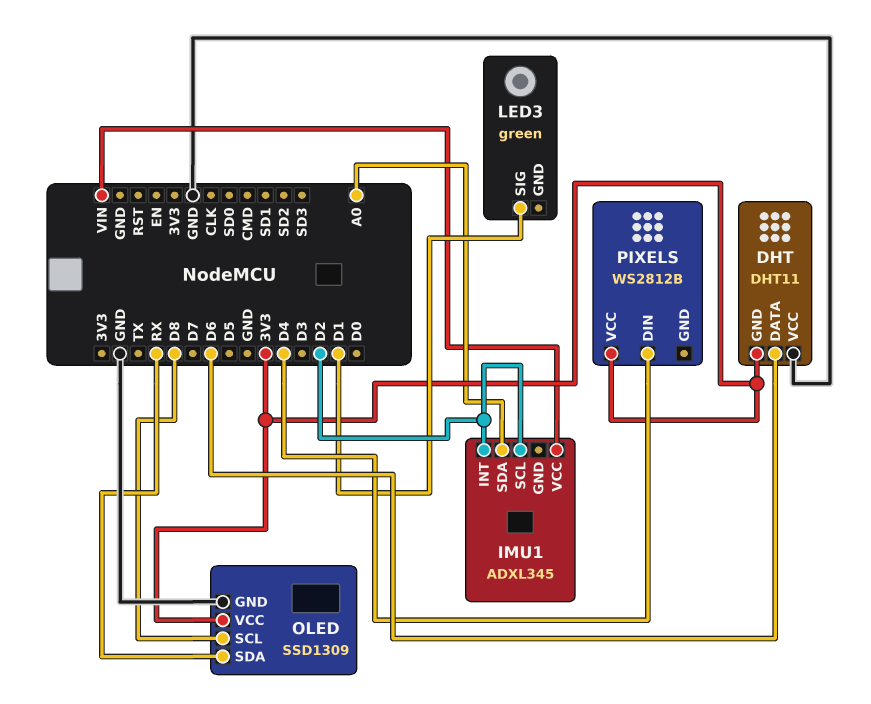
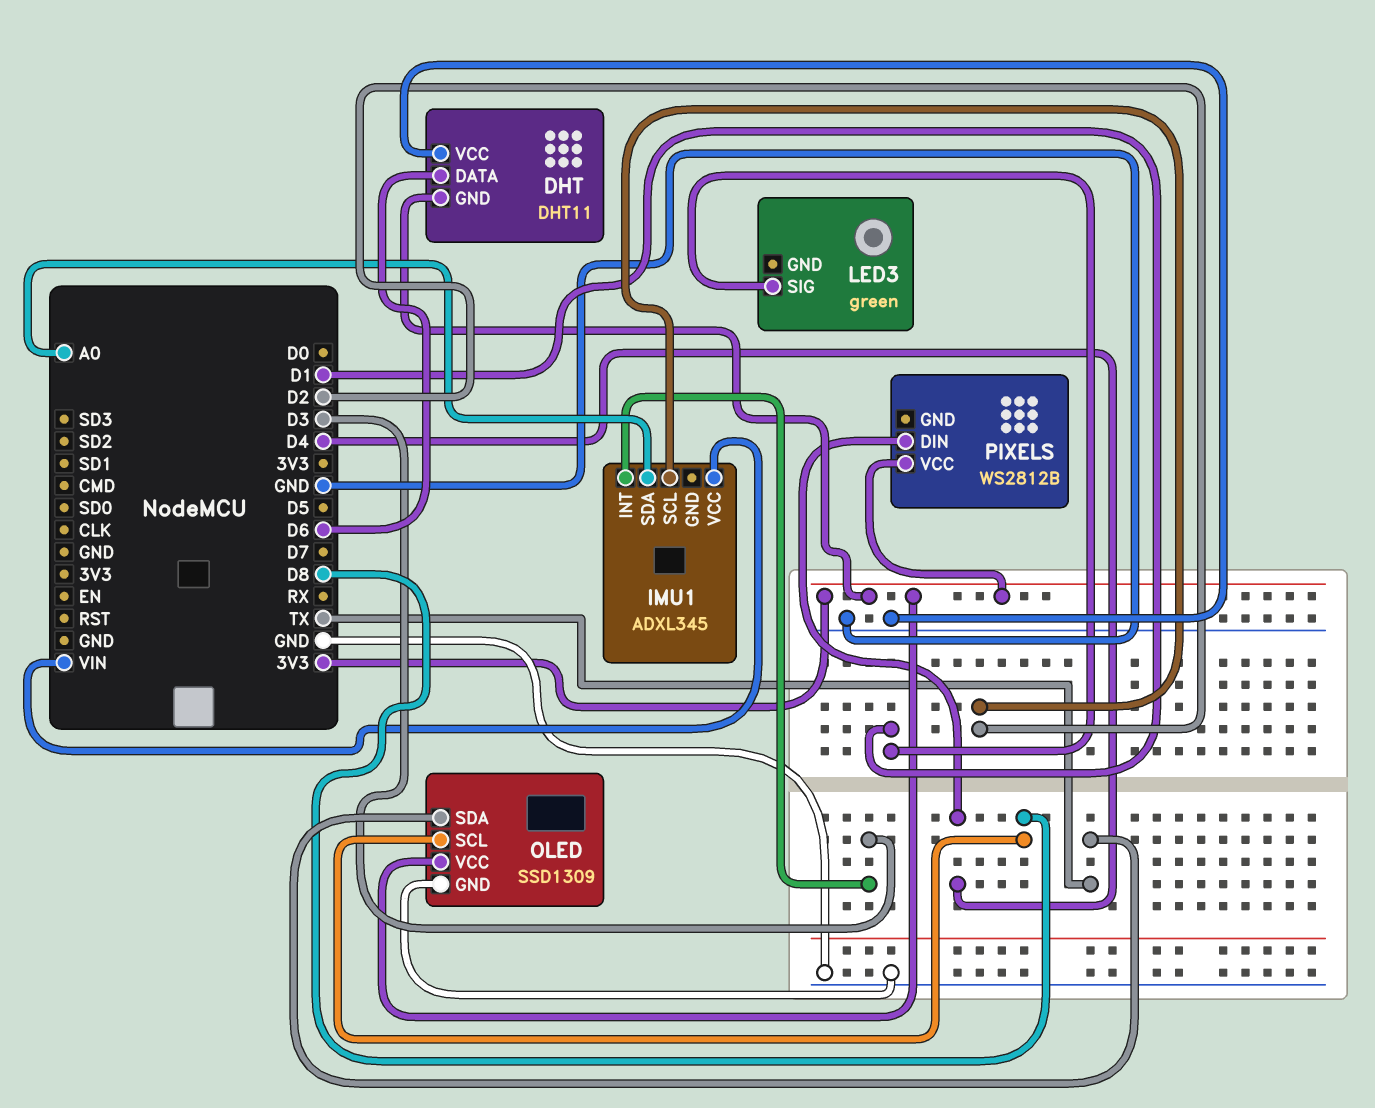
IMU1 pin INT: D2 -> D3
OLED pin SDA: RX -> TX

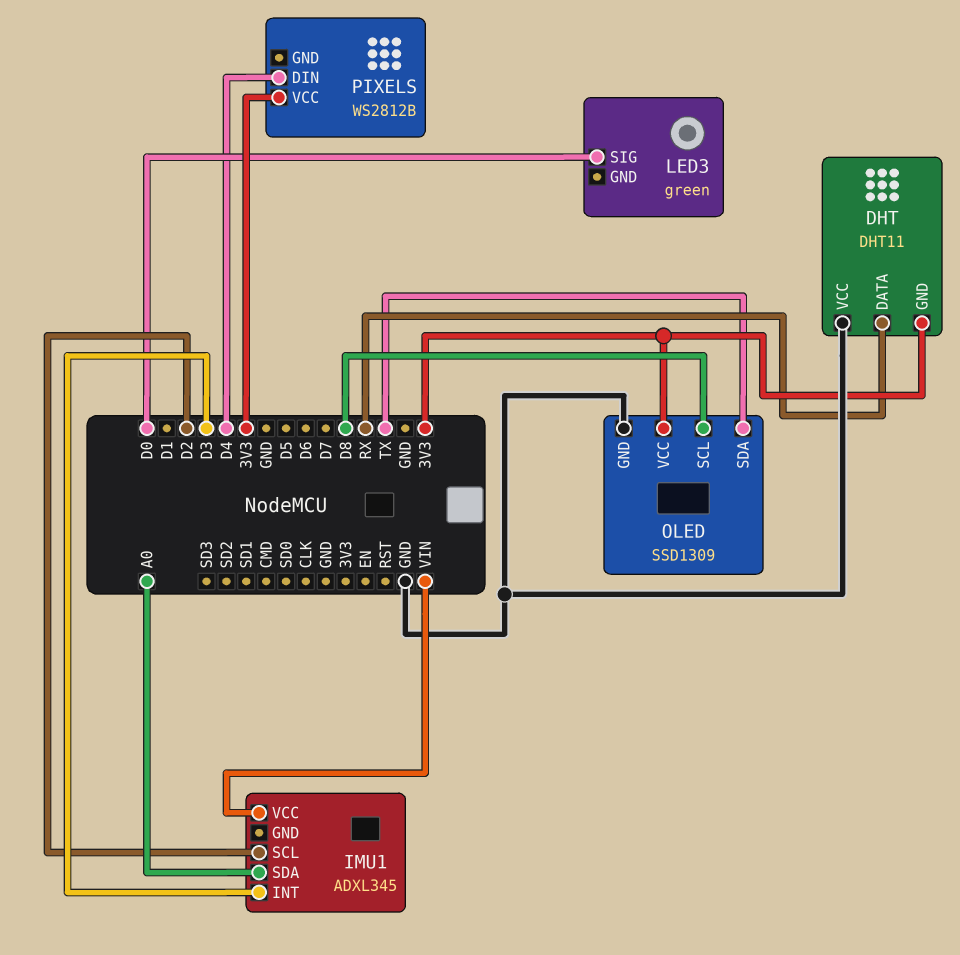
DHT pin DATA: D6 -> RX
LED3 pin SIG: D1 -> D0

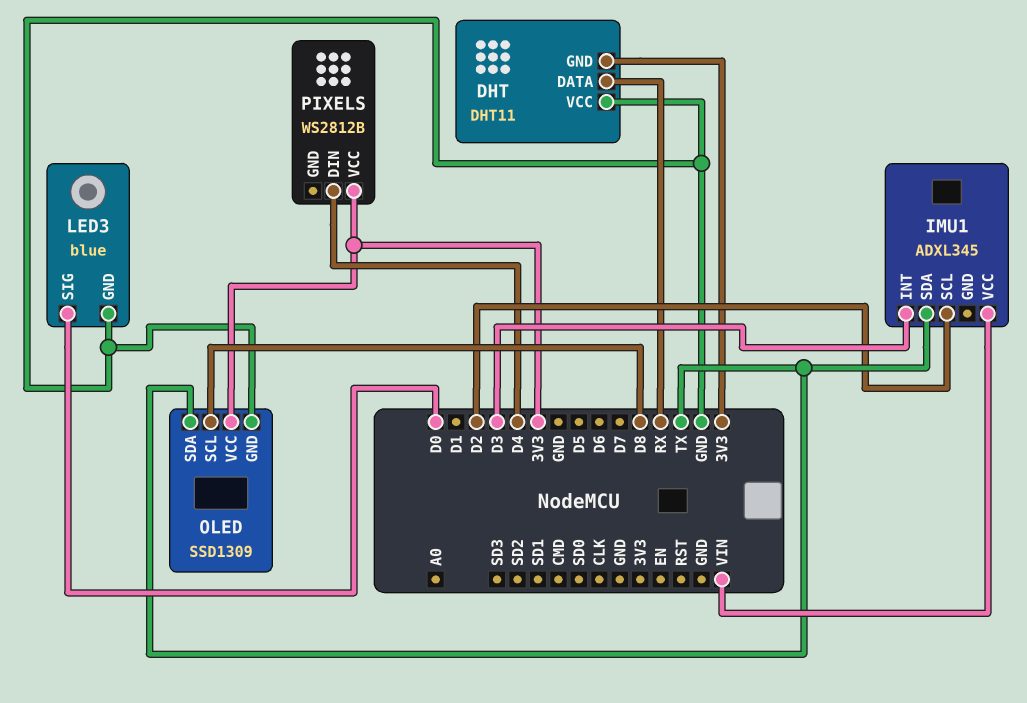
IMU1 pin SDA: A0 -> TX
LED3: green -> blue
LED3 pin GND: none -> GND

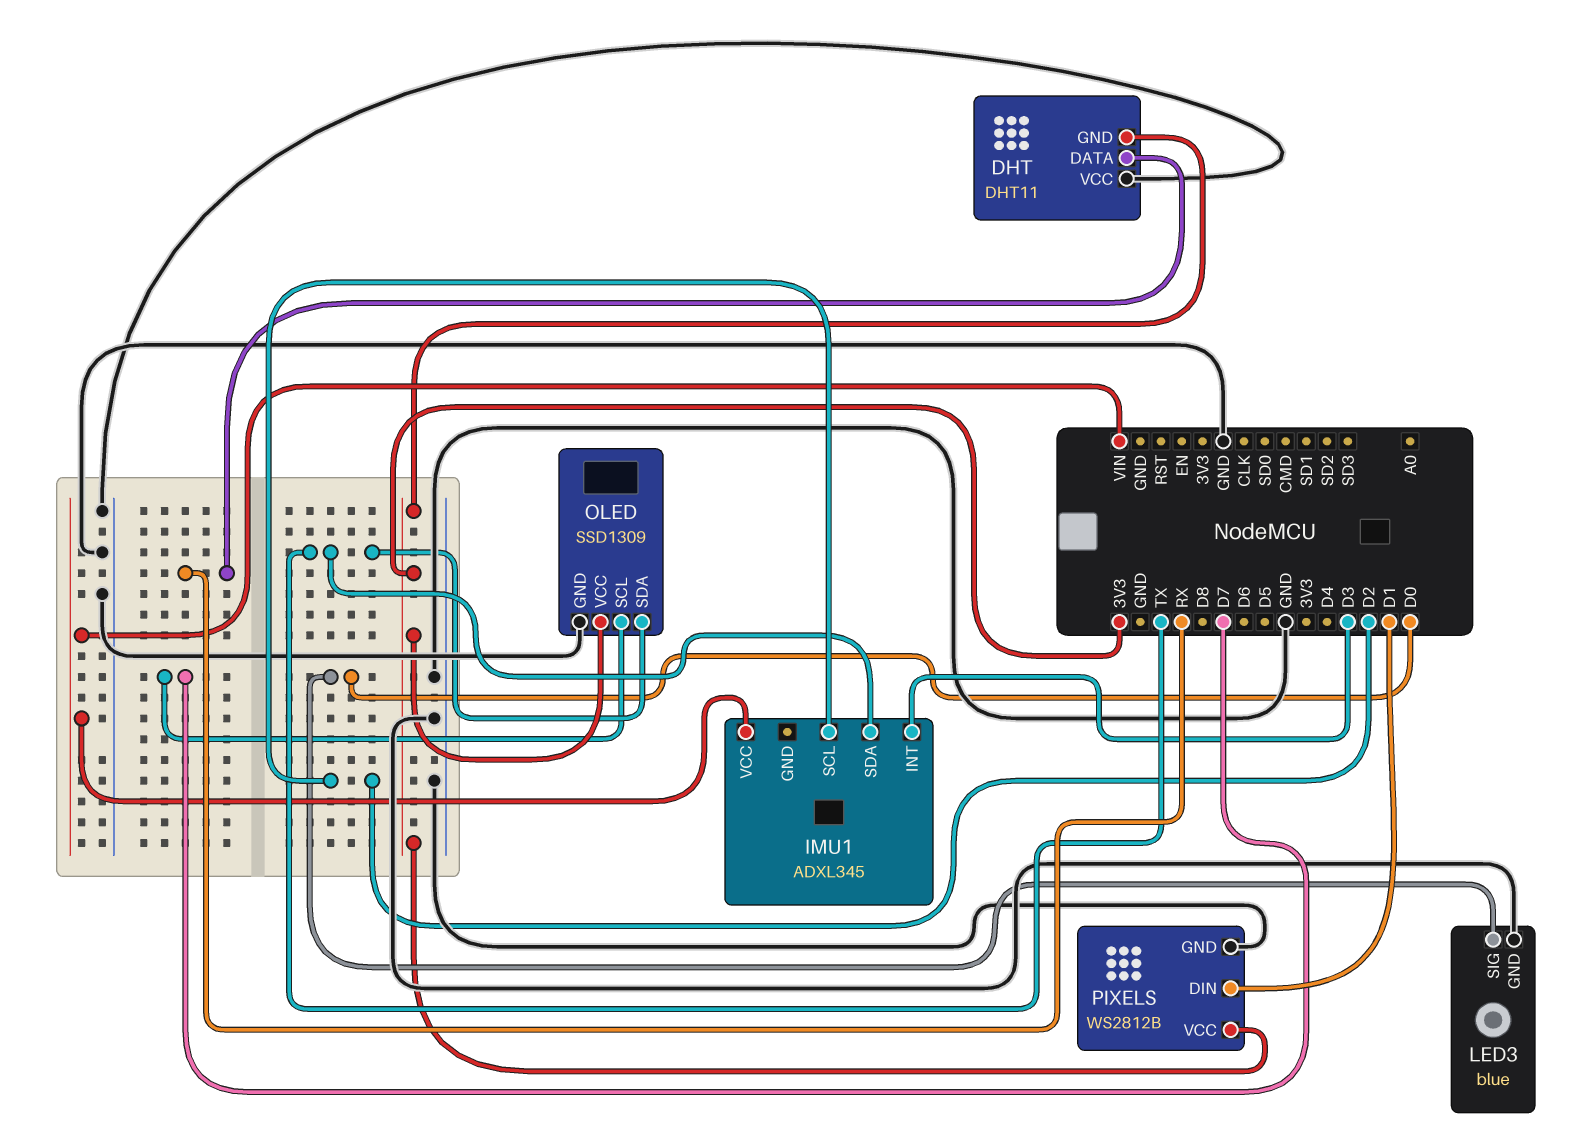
OLED pin SCL: D8 -> D7
PIXELS pin DIN: D4 -> D1
PIXELS pin GND: none -> GND

